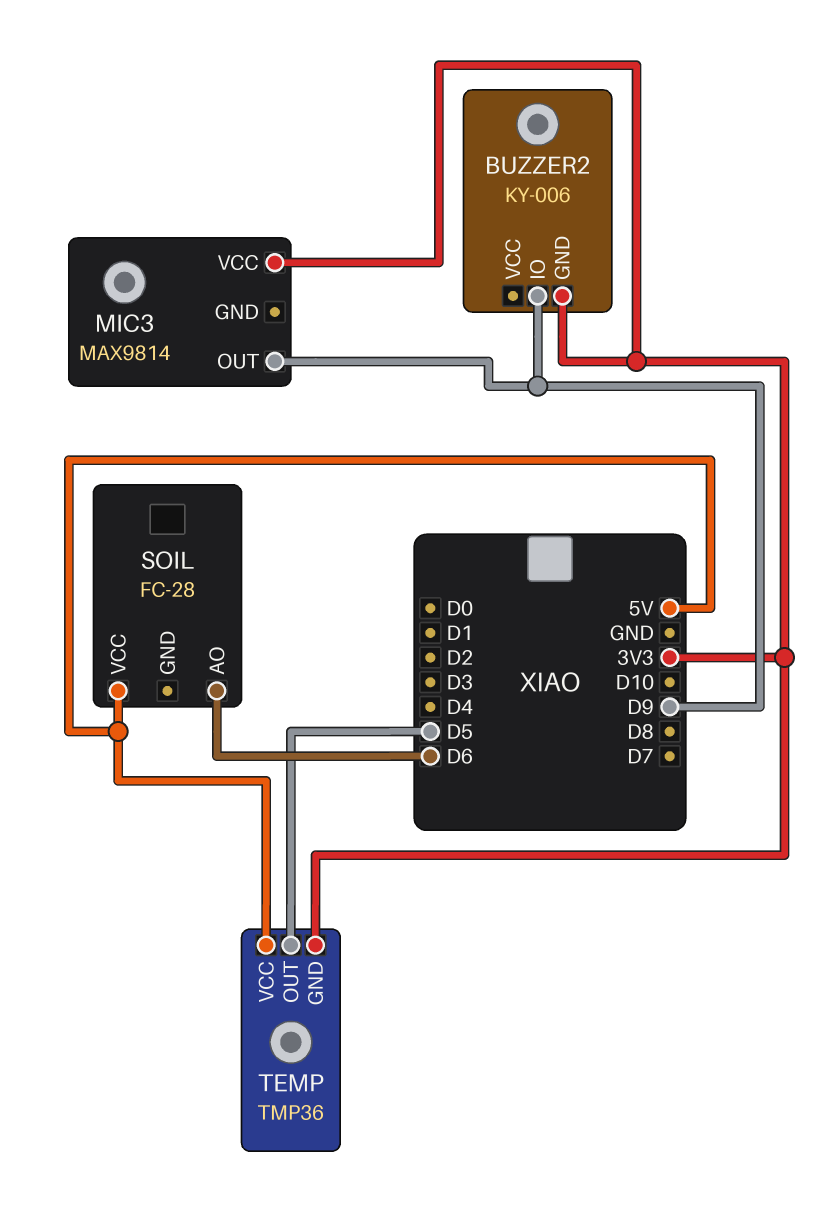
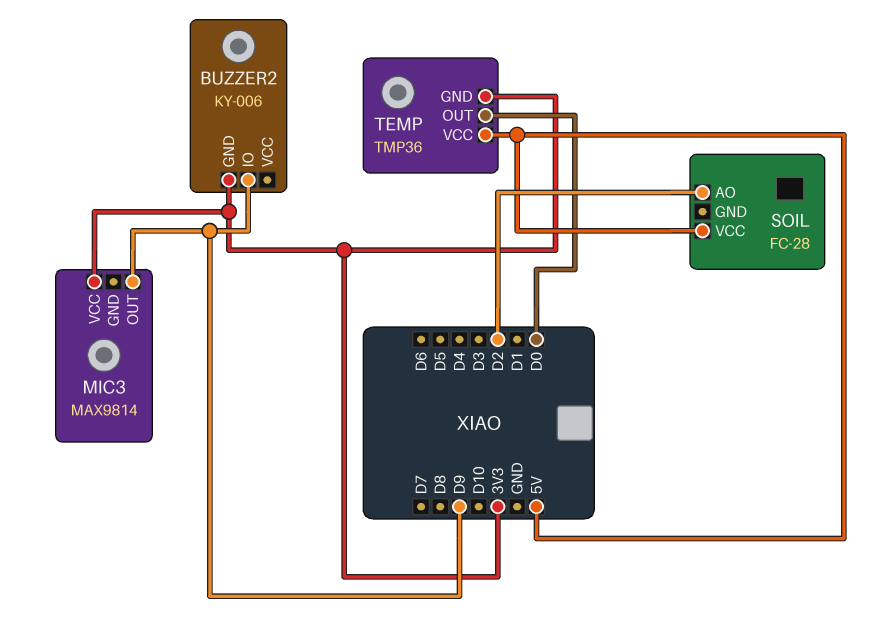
SOIL pin AO: D6 -> D2
TEMP pin OUT: D5 -> D0

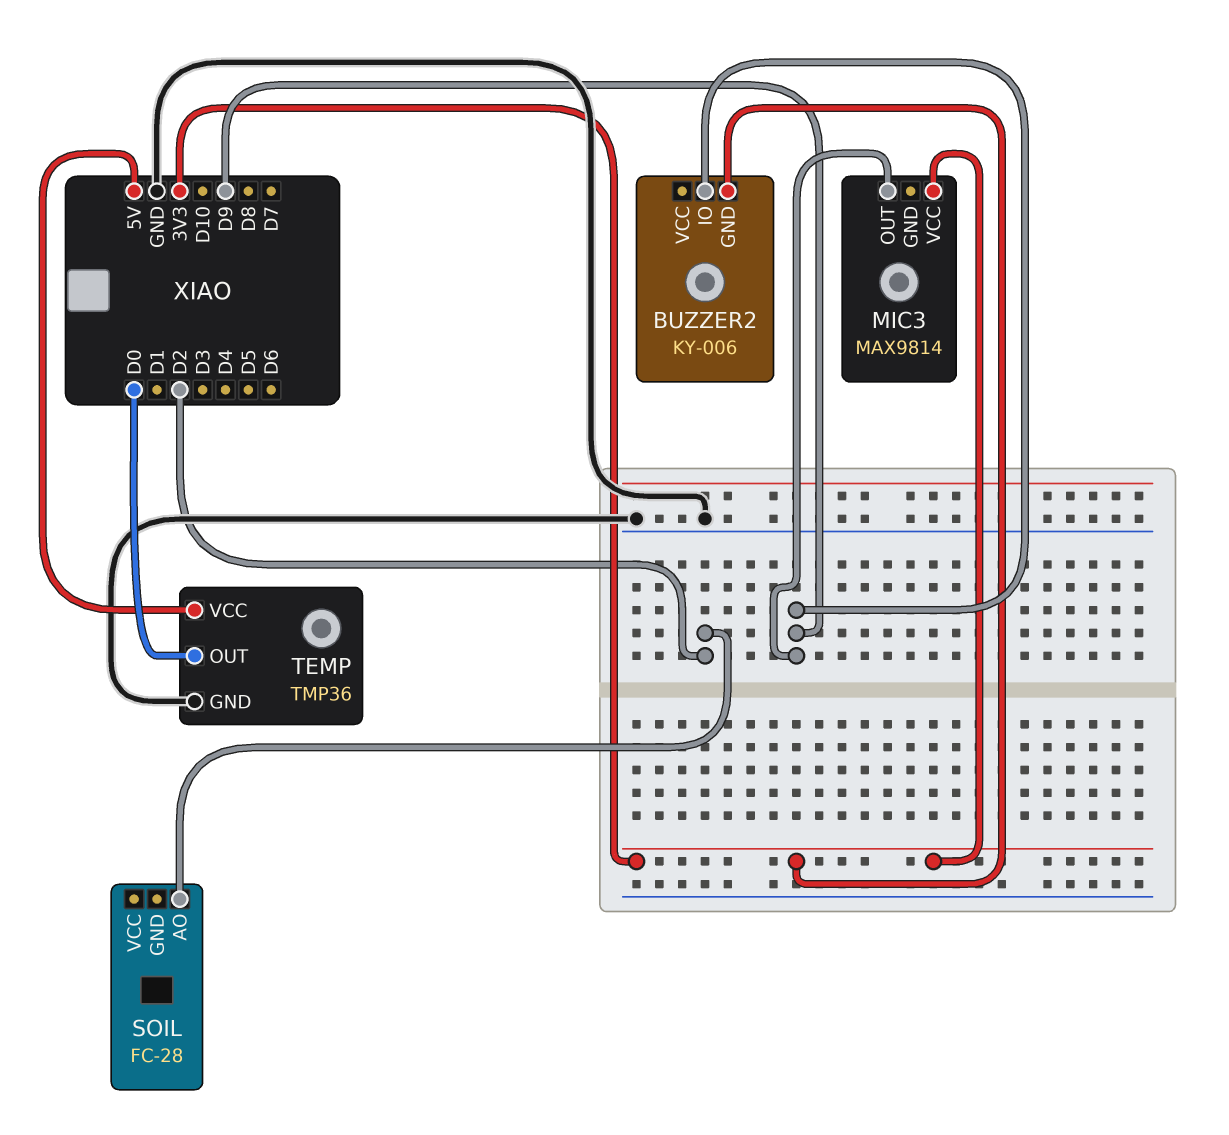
SOIL pin VCC: 5V -> none
TEMP pin GND: 3V3 -> GND

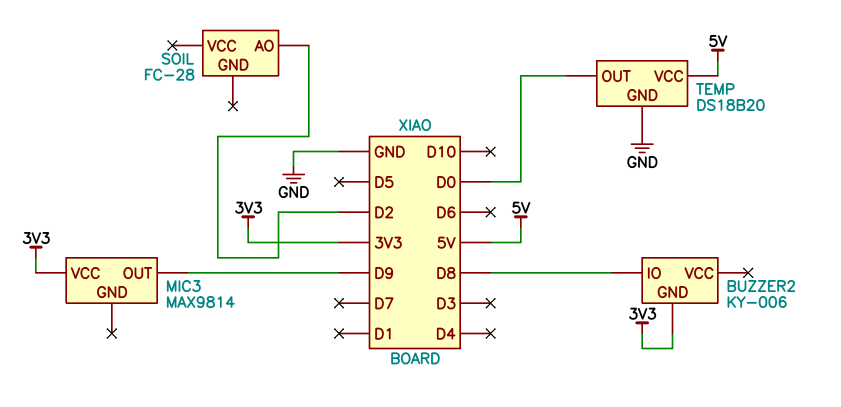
BUZZER2 pin IO: D9 -> D8
TEMP: TMP36 -> DS18B20

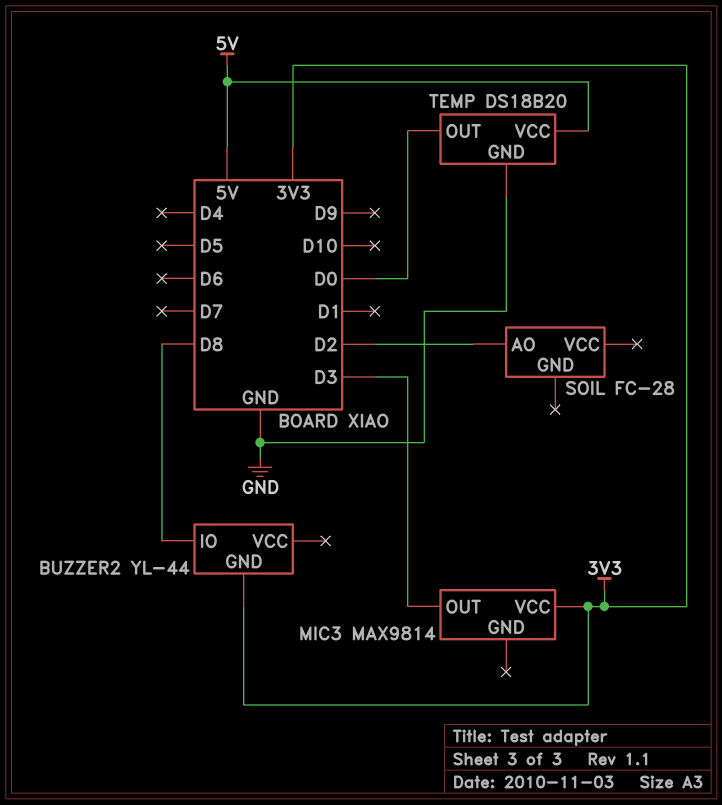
BUZZER2: KY-006 -> YL-44
MIC3 pin OUT: D9 -> D3

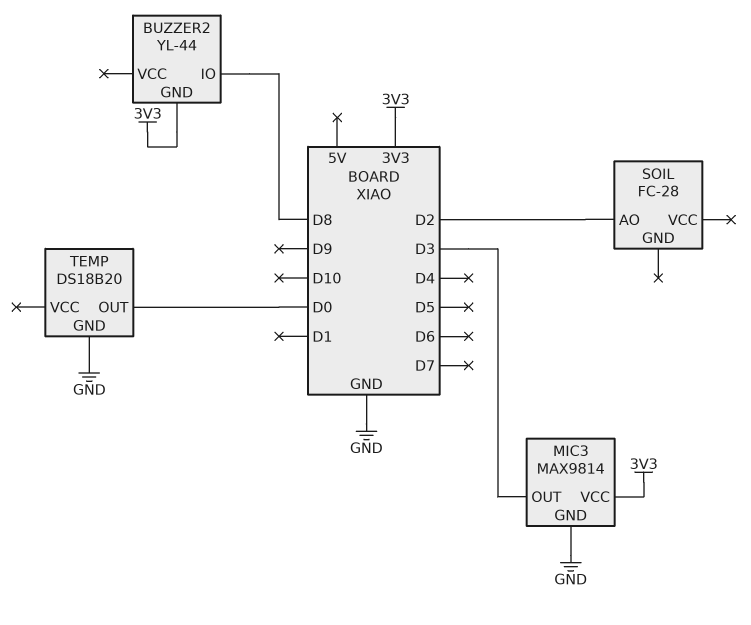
MIC3 pin GND: none -> GND
TEMP pin VCC: 5V -> none

